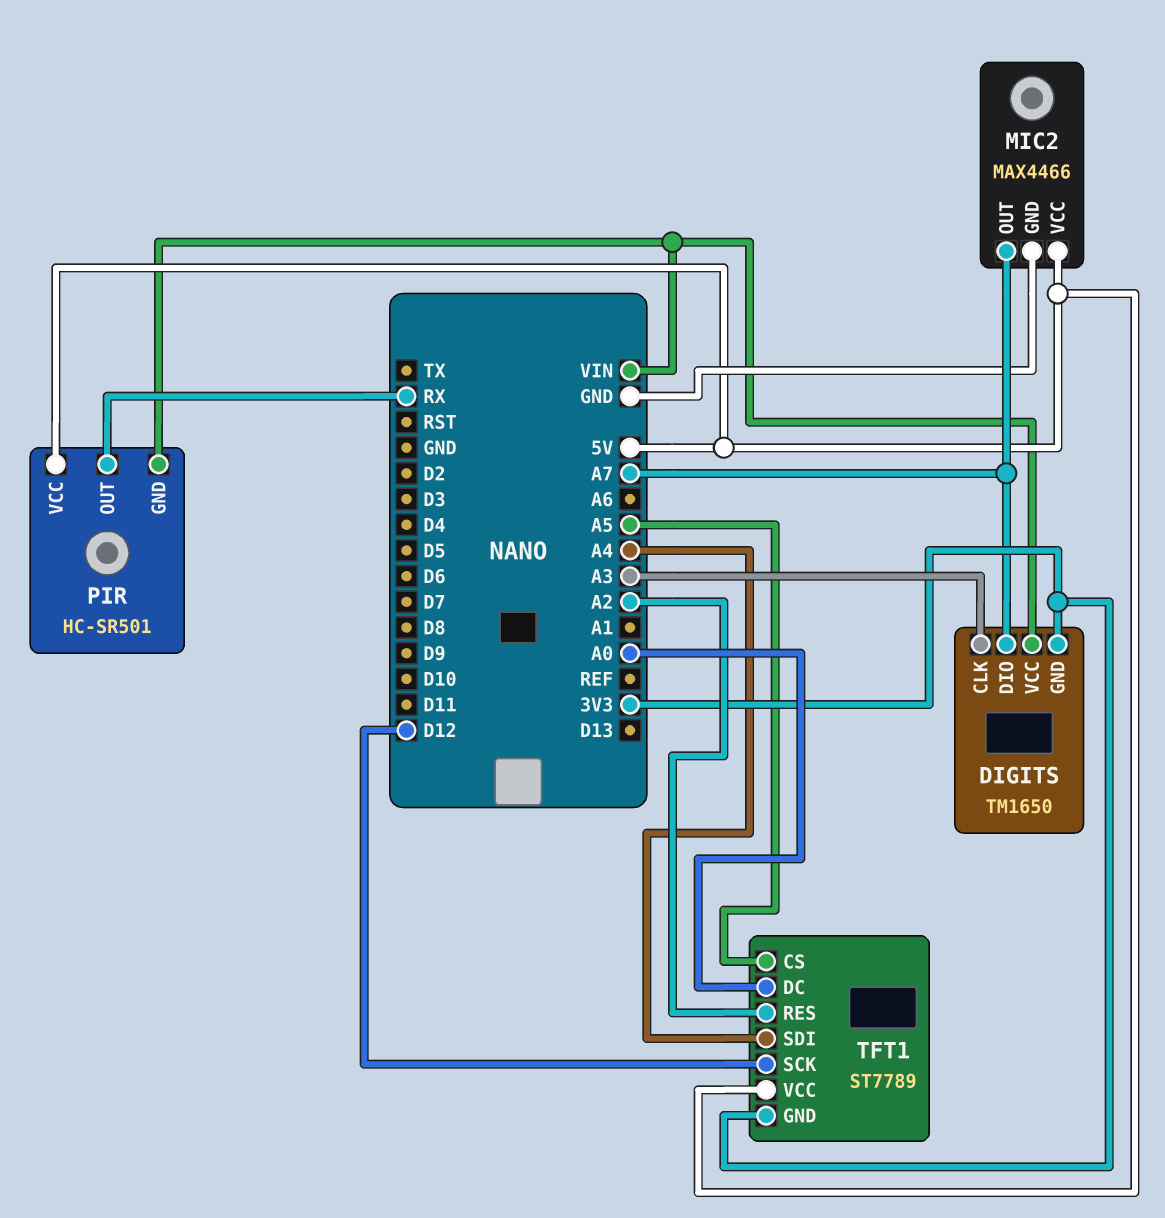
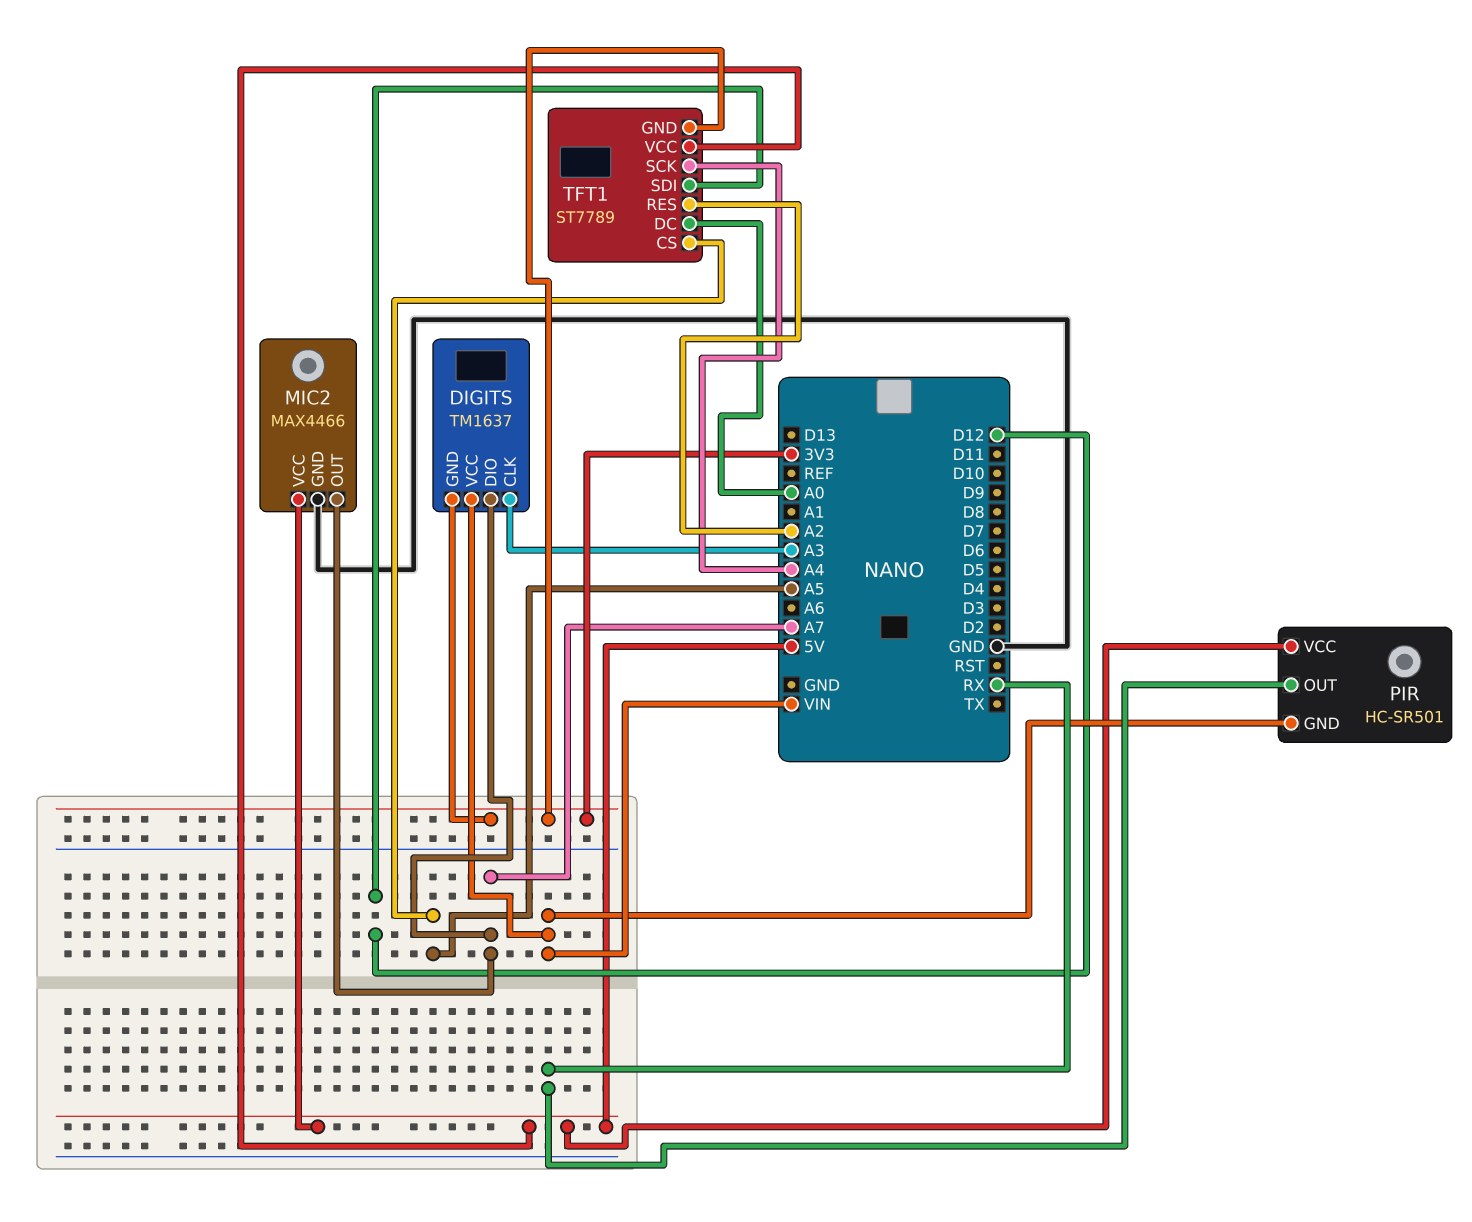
DIGITS: TM1650 -> TM1637
TFT1 pin SCK: D12 -> A4
TFT1 pin SDI: A4 -> D12

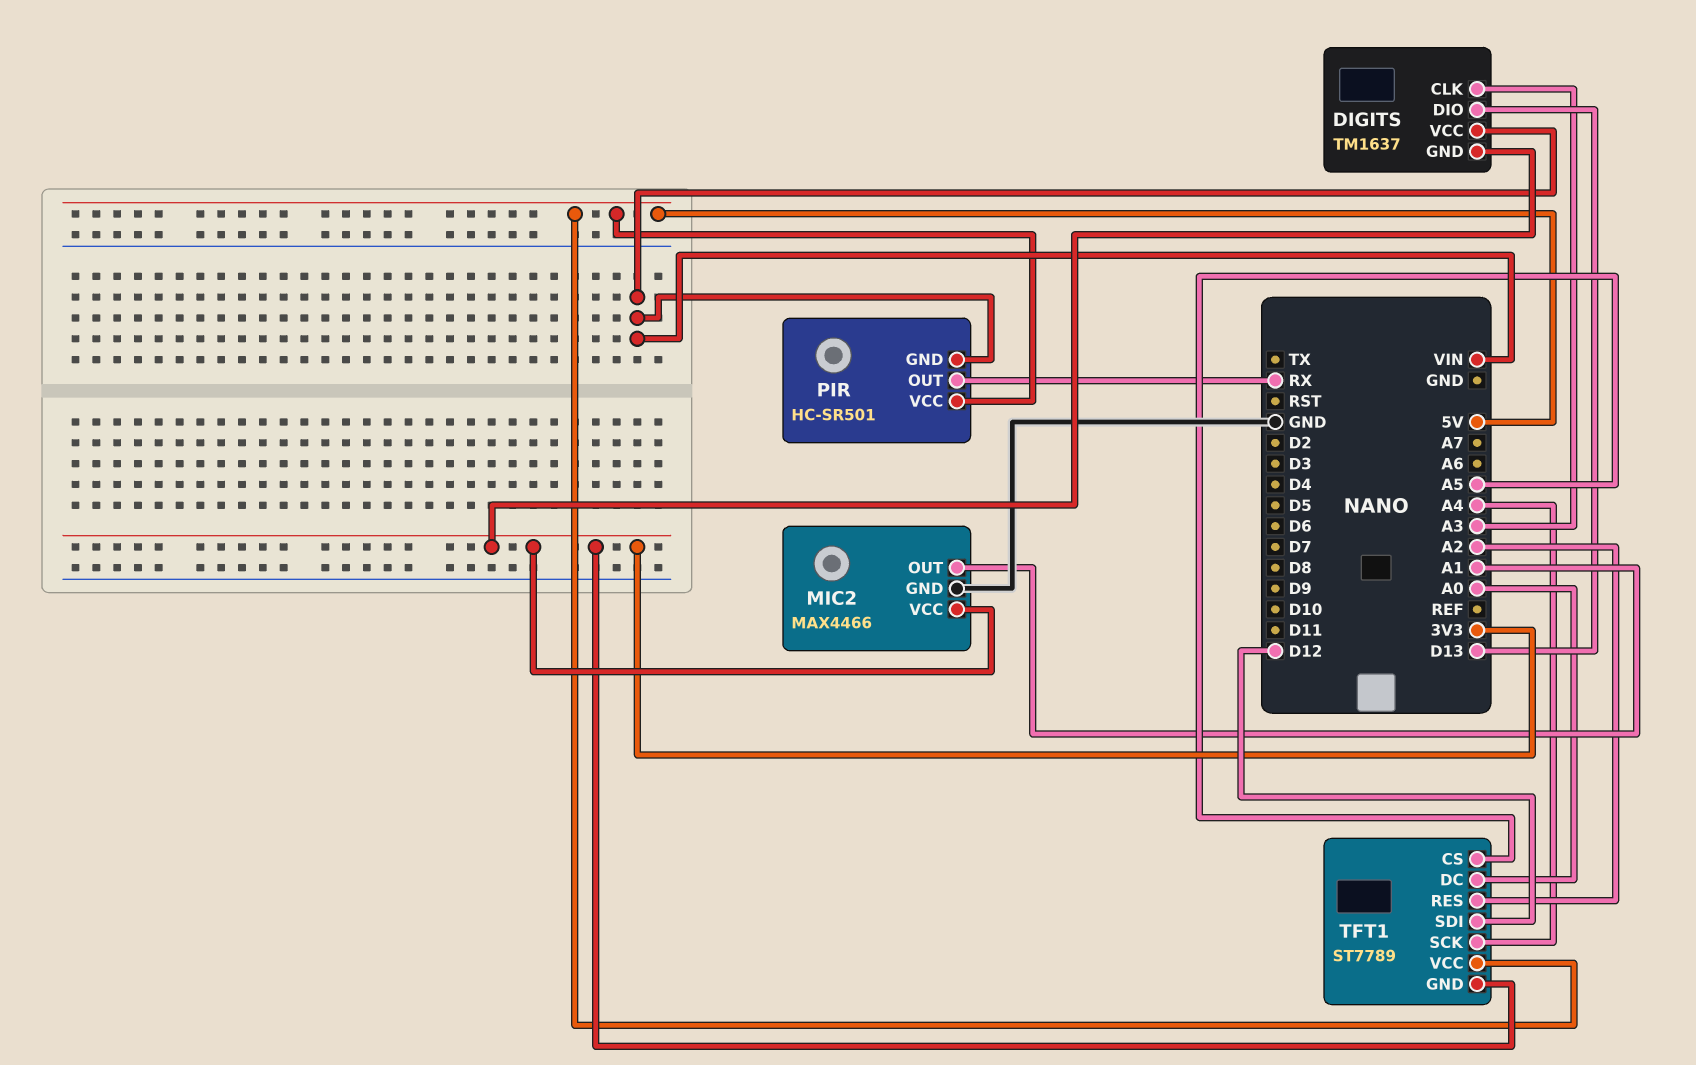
DIGITS pin DIO: A7 -> D13
MIC2 pin OUT: A7 -> A1
MIC2 pin VCC: 5V -> 3V3

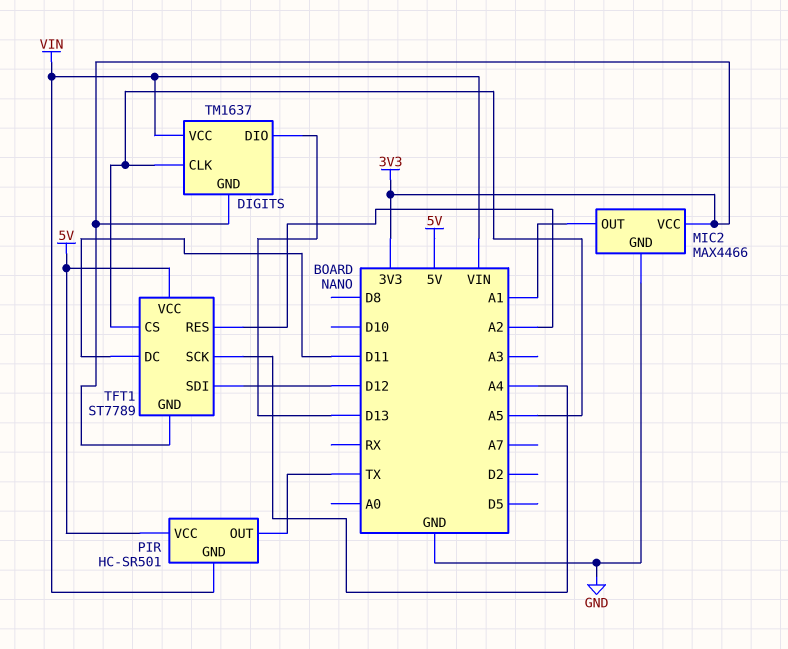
DIGITS pin CLK: A3 -> A5
PIR pin OUT: RX -> TX
TFT1 pin DC: A0 -> D11

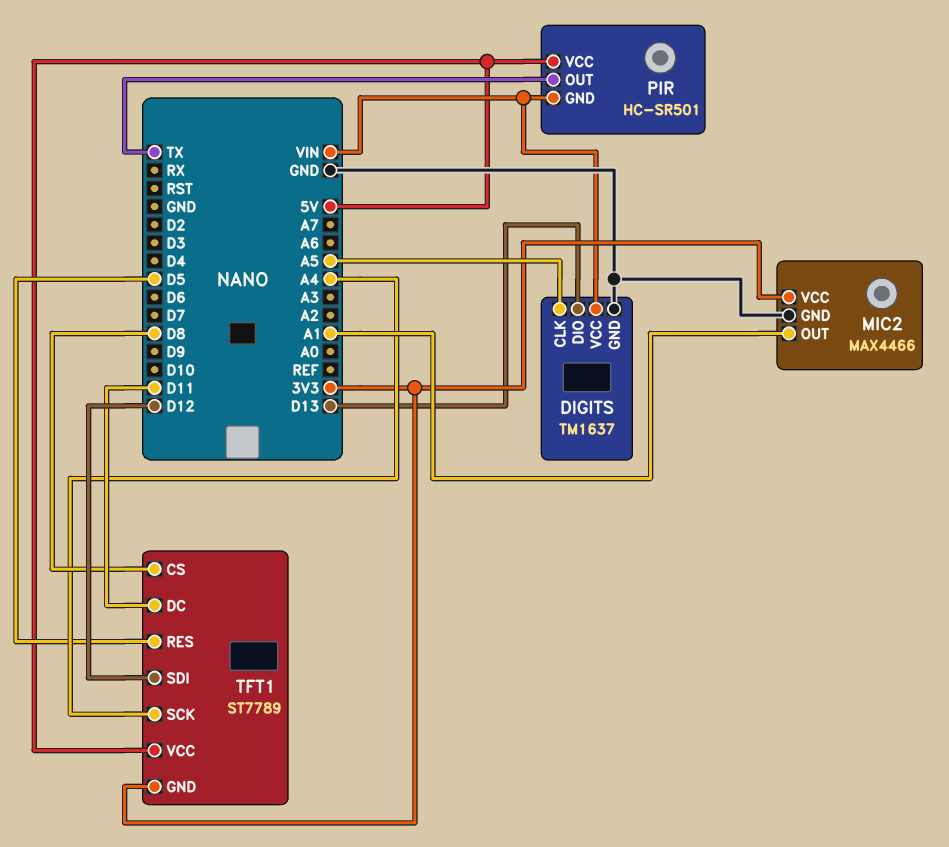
DIGITS pin GND: 3V3 -> GND
TFT1 pin CS: A5 -> D8
TFT1 pin RES: A2 -> D5

